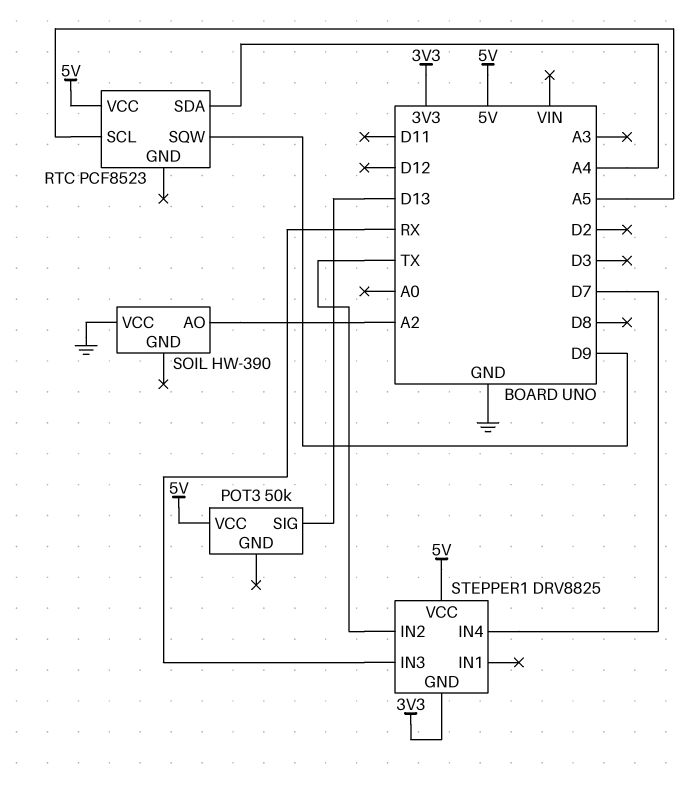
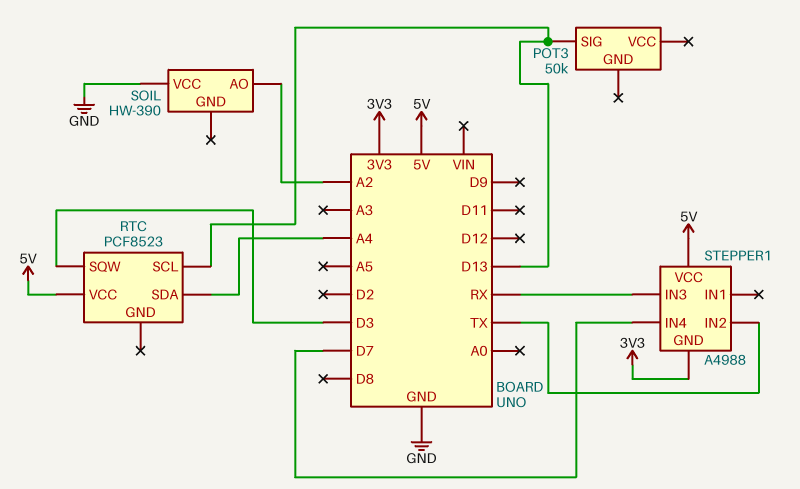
POT3 pin VCC: 5V -> none
RTC pin SCL: A5 -> D13
RTC pin SQW: D9 -> D3
STEPPER1: DRV8825 -> A4988

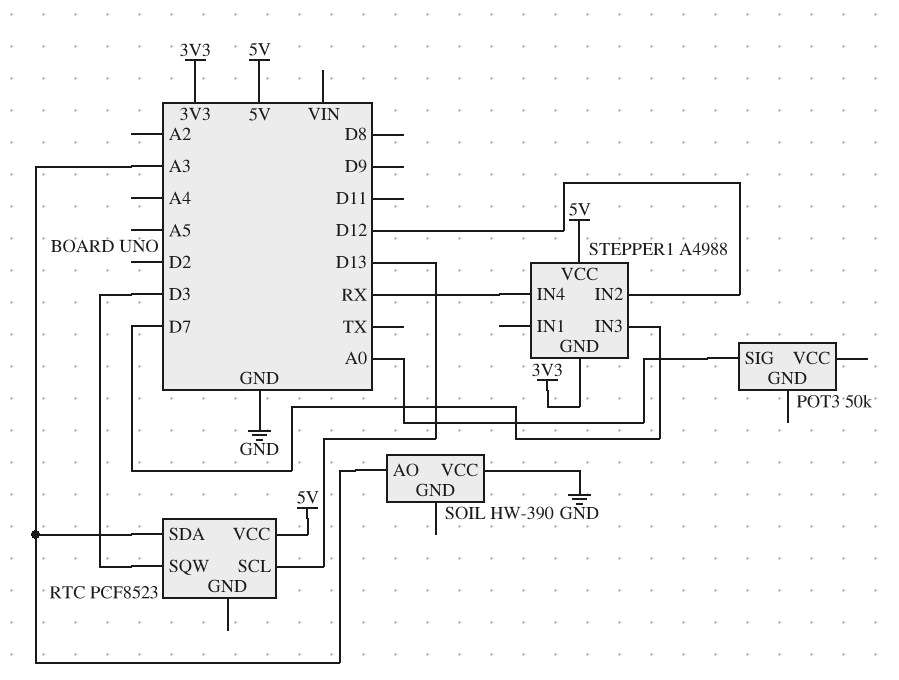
POT3 pin SIG: D13 -> A0
RTC pin SDA: A4 -> A3
SOIL pin AO: A2 -> A3
STEPPER1 pin IN2: TX -> D12
STEPPER1 pin IN3: RX -> D7
STEPPER1 pin IN4: D7 -> RX

